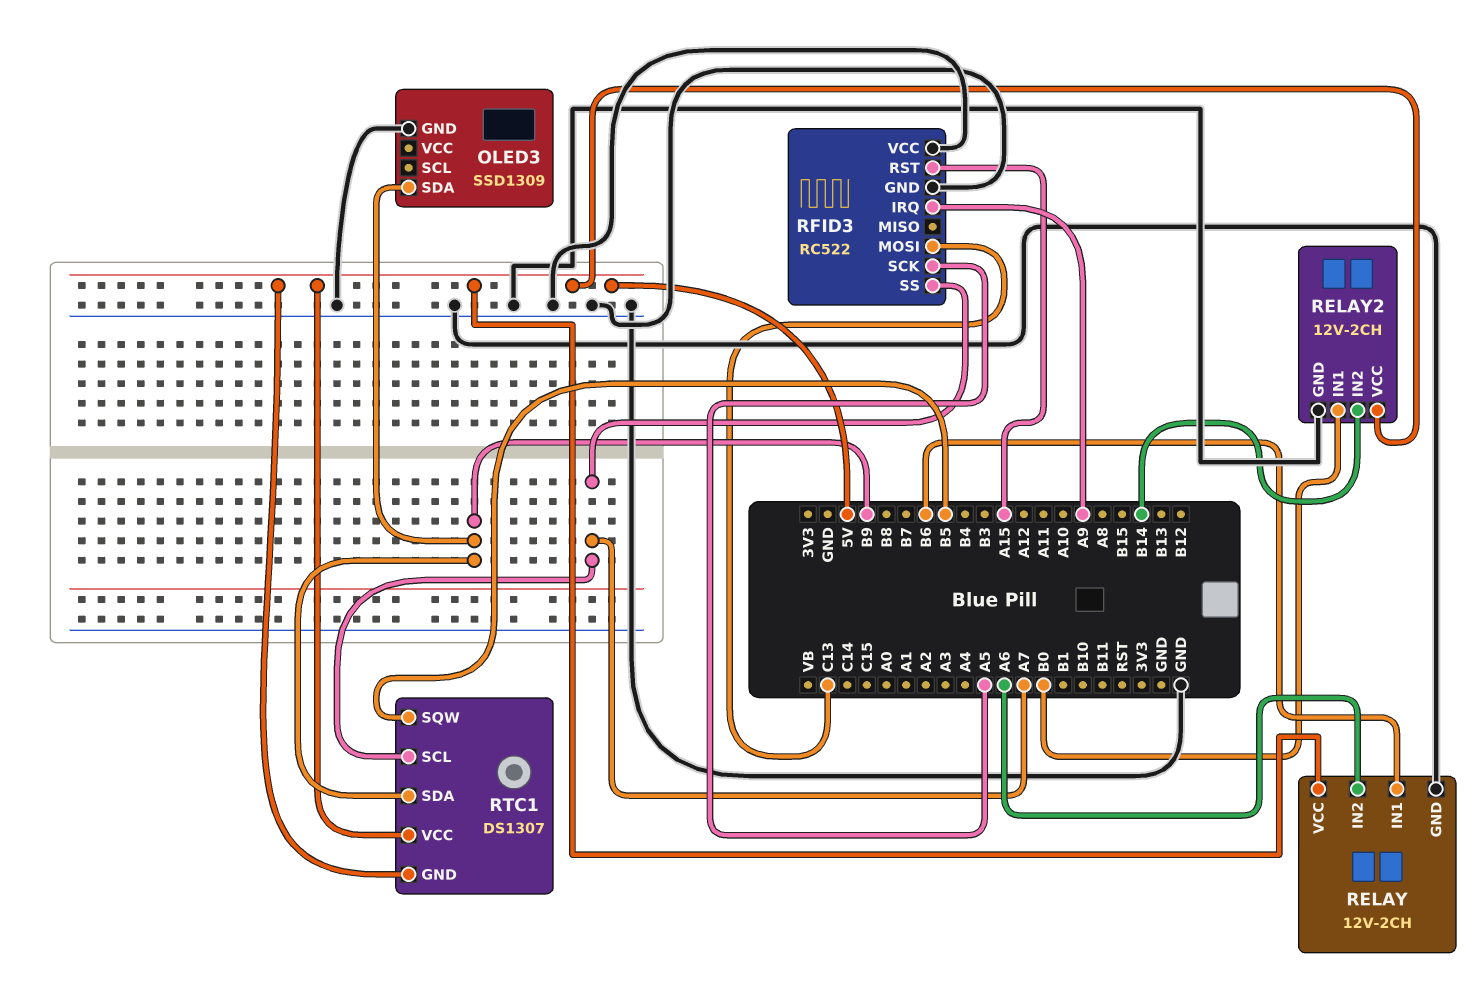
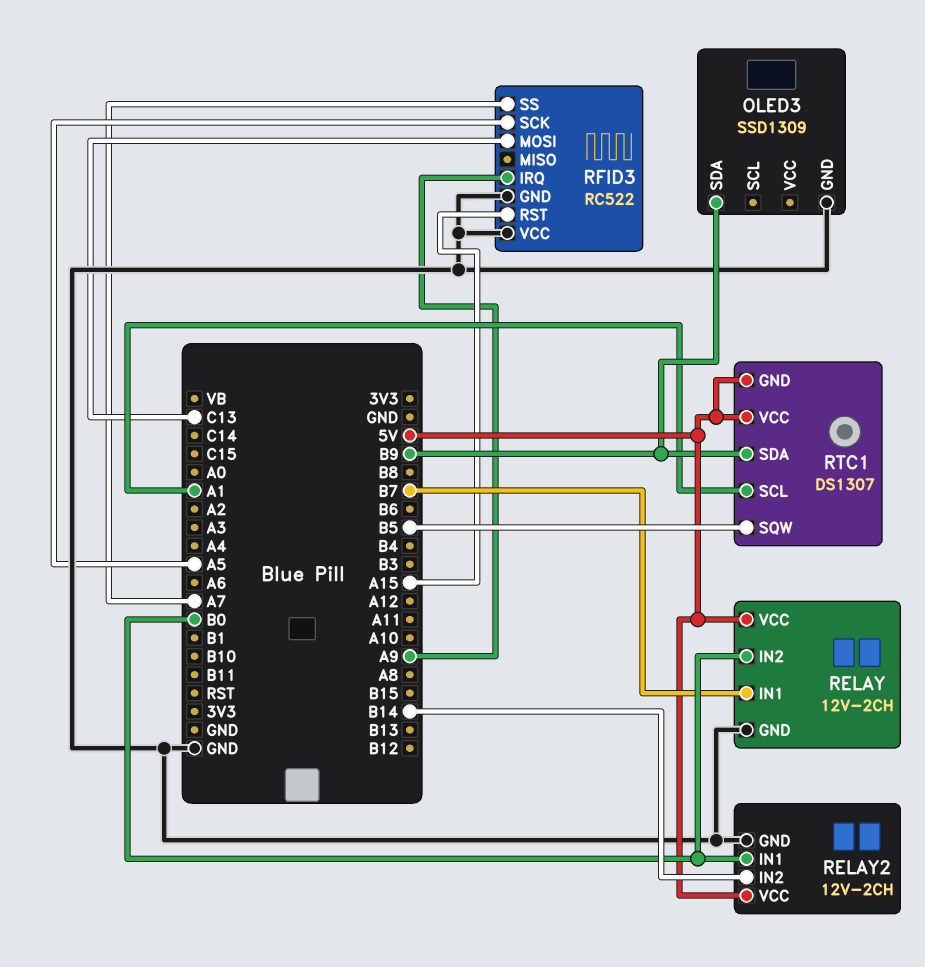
RELAY pin IN1: B6 -> B7
RELAY pin IN2: A6 -> B0
RTC1 pin SCL: A7 -> A1

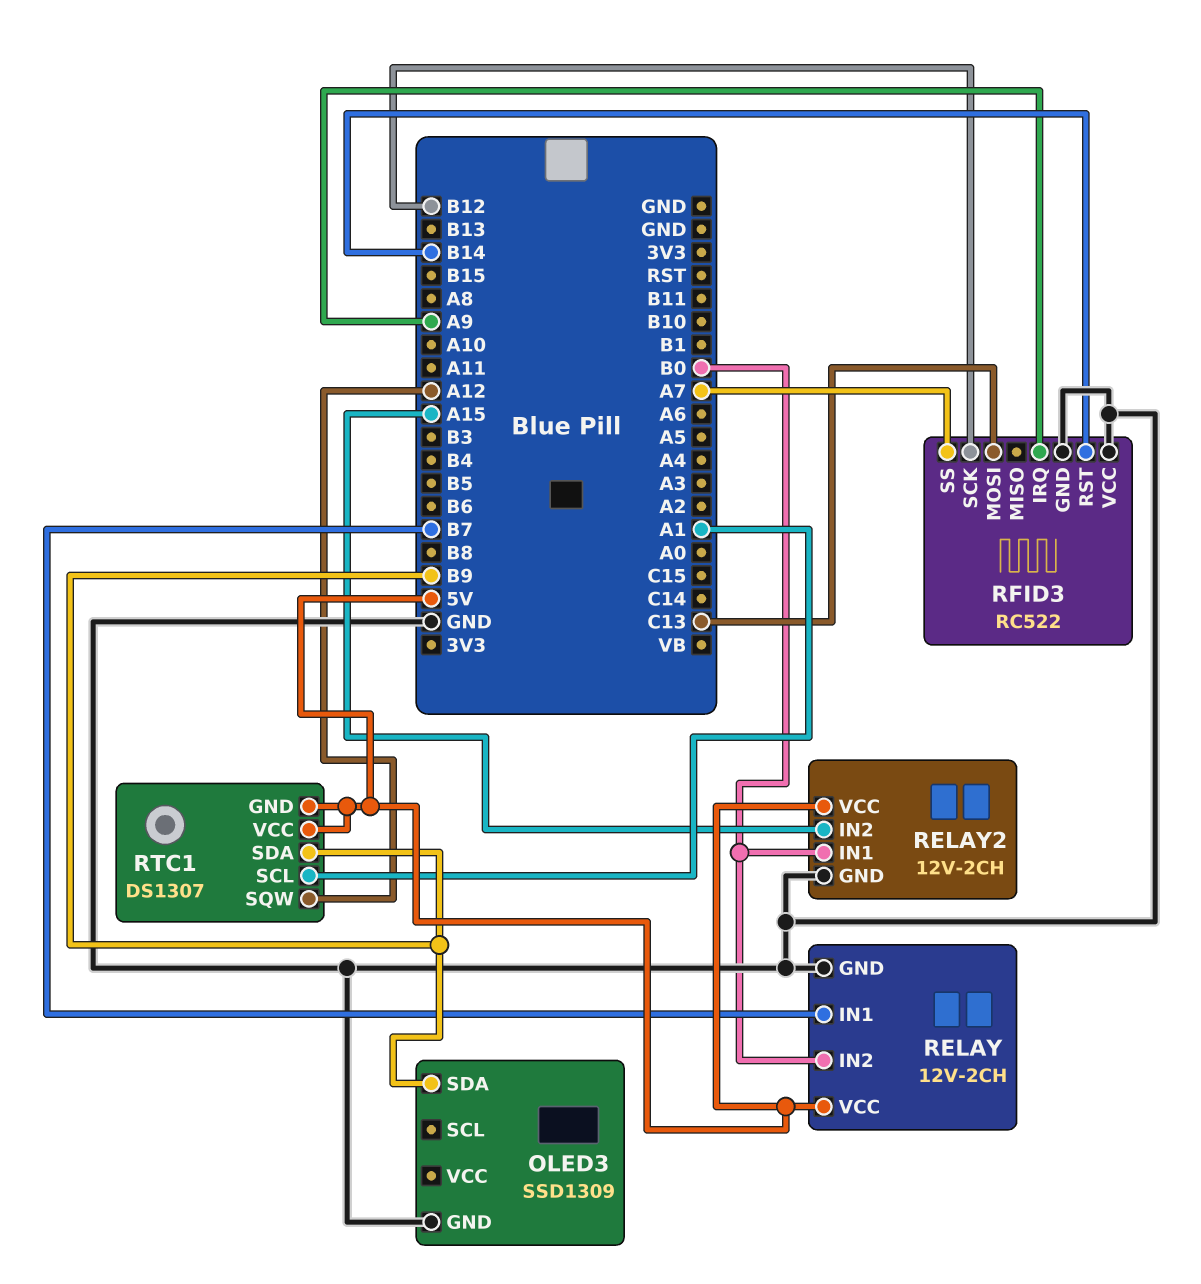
RELAY2 pin IN2: B14 -> A15
RFID3 pin RST: A15 -> B14
RFID3 pin SCK: A5 -> B12
RTC1 pin SQW: B5 -> A12

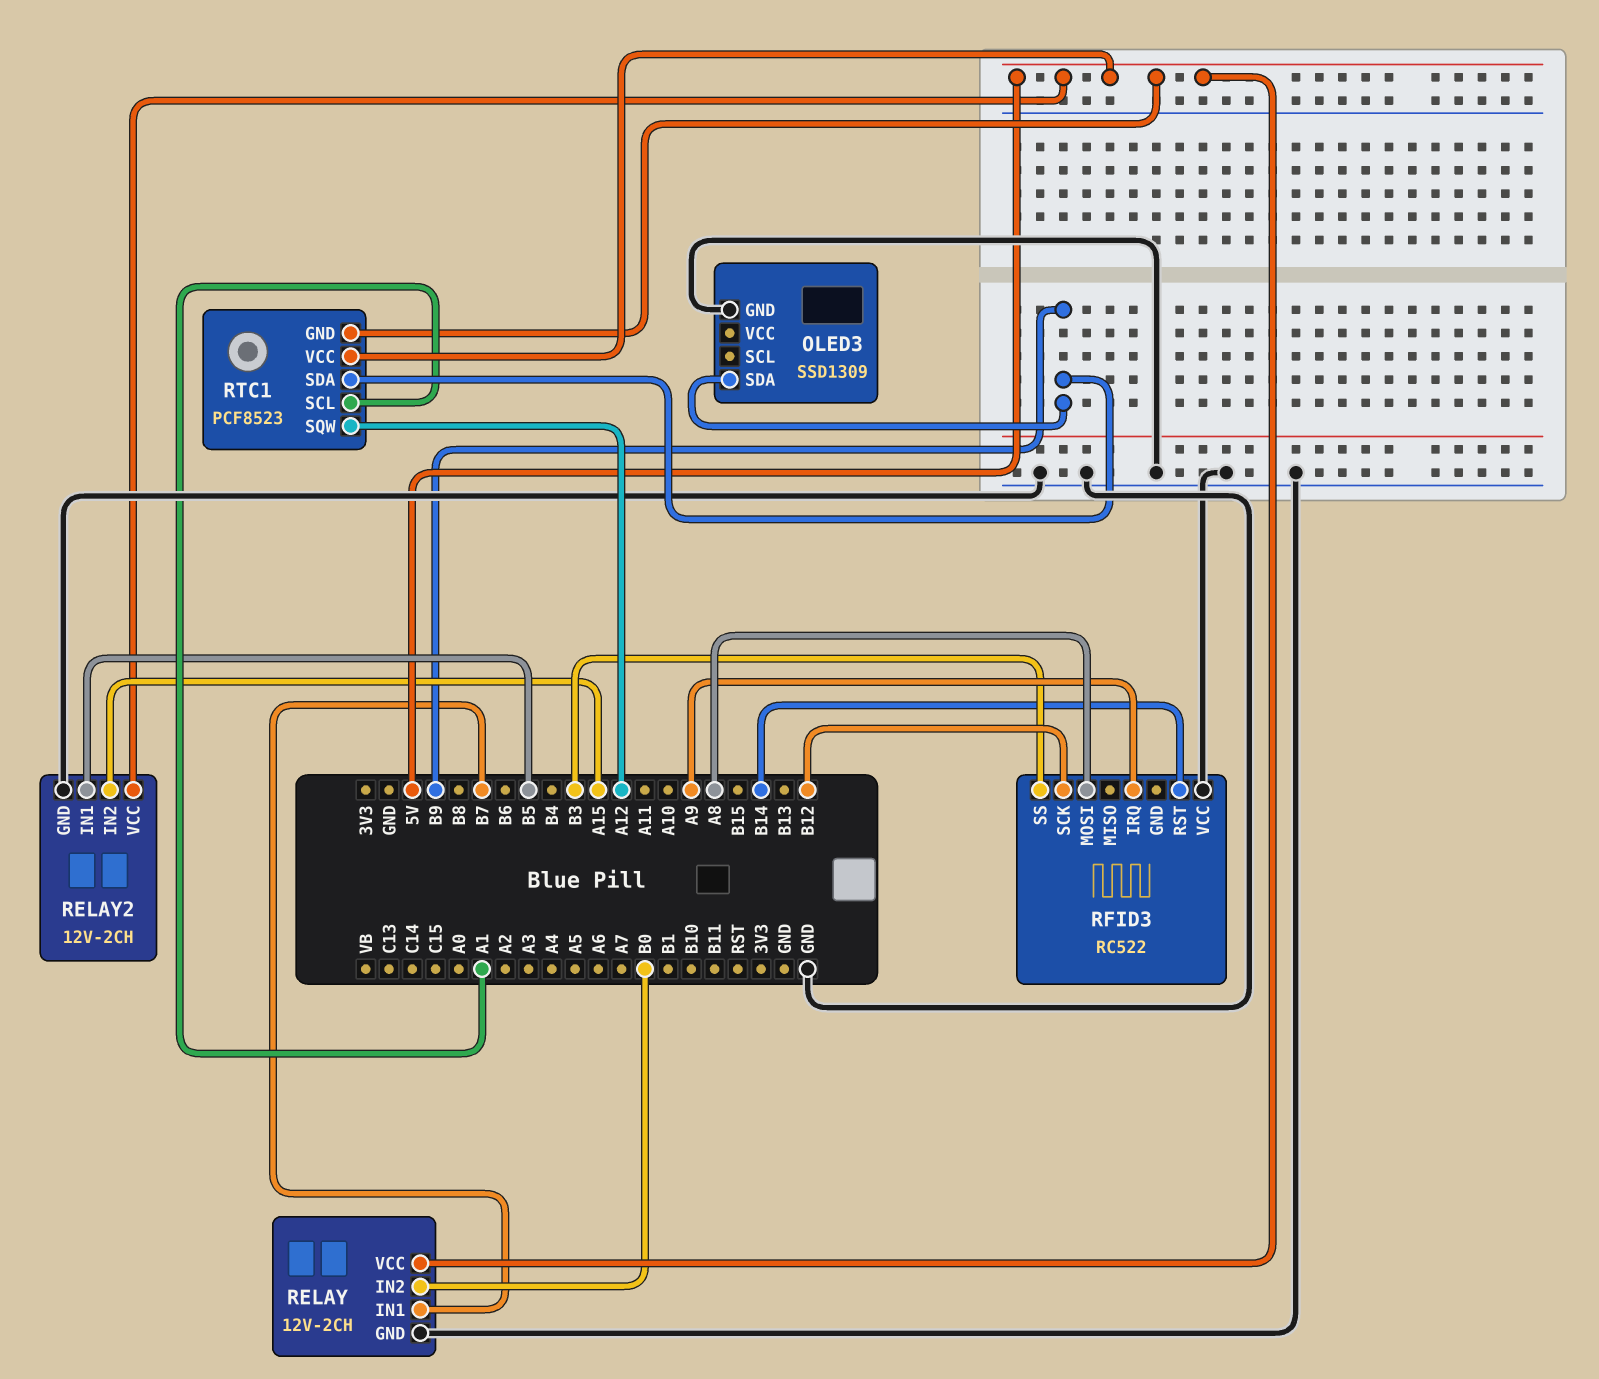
RELAY2 pin IN1: B0 -> B5
RFID3 pin GND: GND -> none
RFID3 pin MOSI: C13 -> A8
RFID3 pin SS: A7 -> B3
RTC1: DS1307 -> PCF8523

